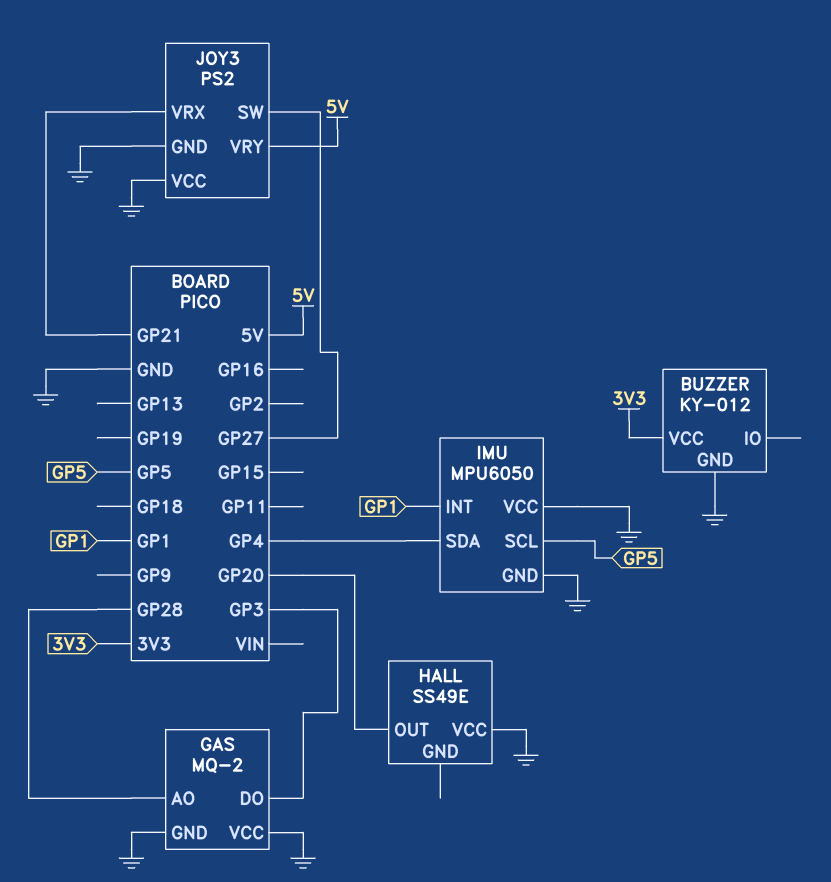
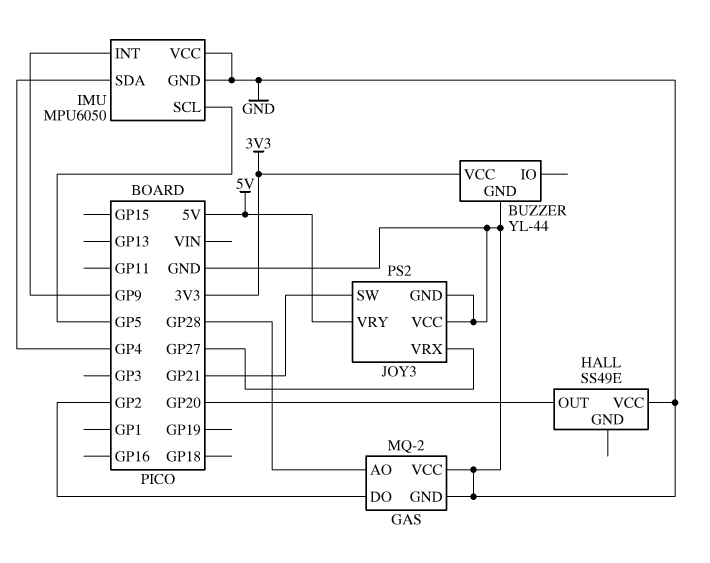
BUZZER: KY-012 -> YL-44
GAS pin DO: GP3 -> GP2
IMU pin INT: GP1 -> GP9
JOY3 pin SW: GP27 -> GP21
JOY3 pin VRX: GP21 -> GP27

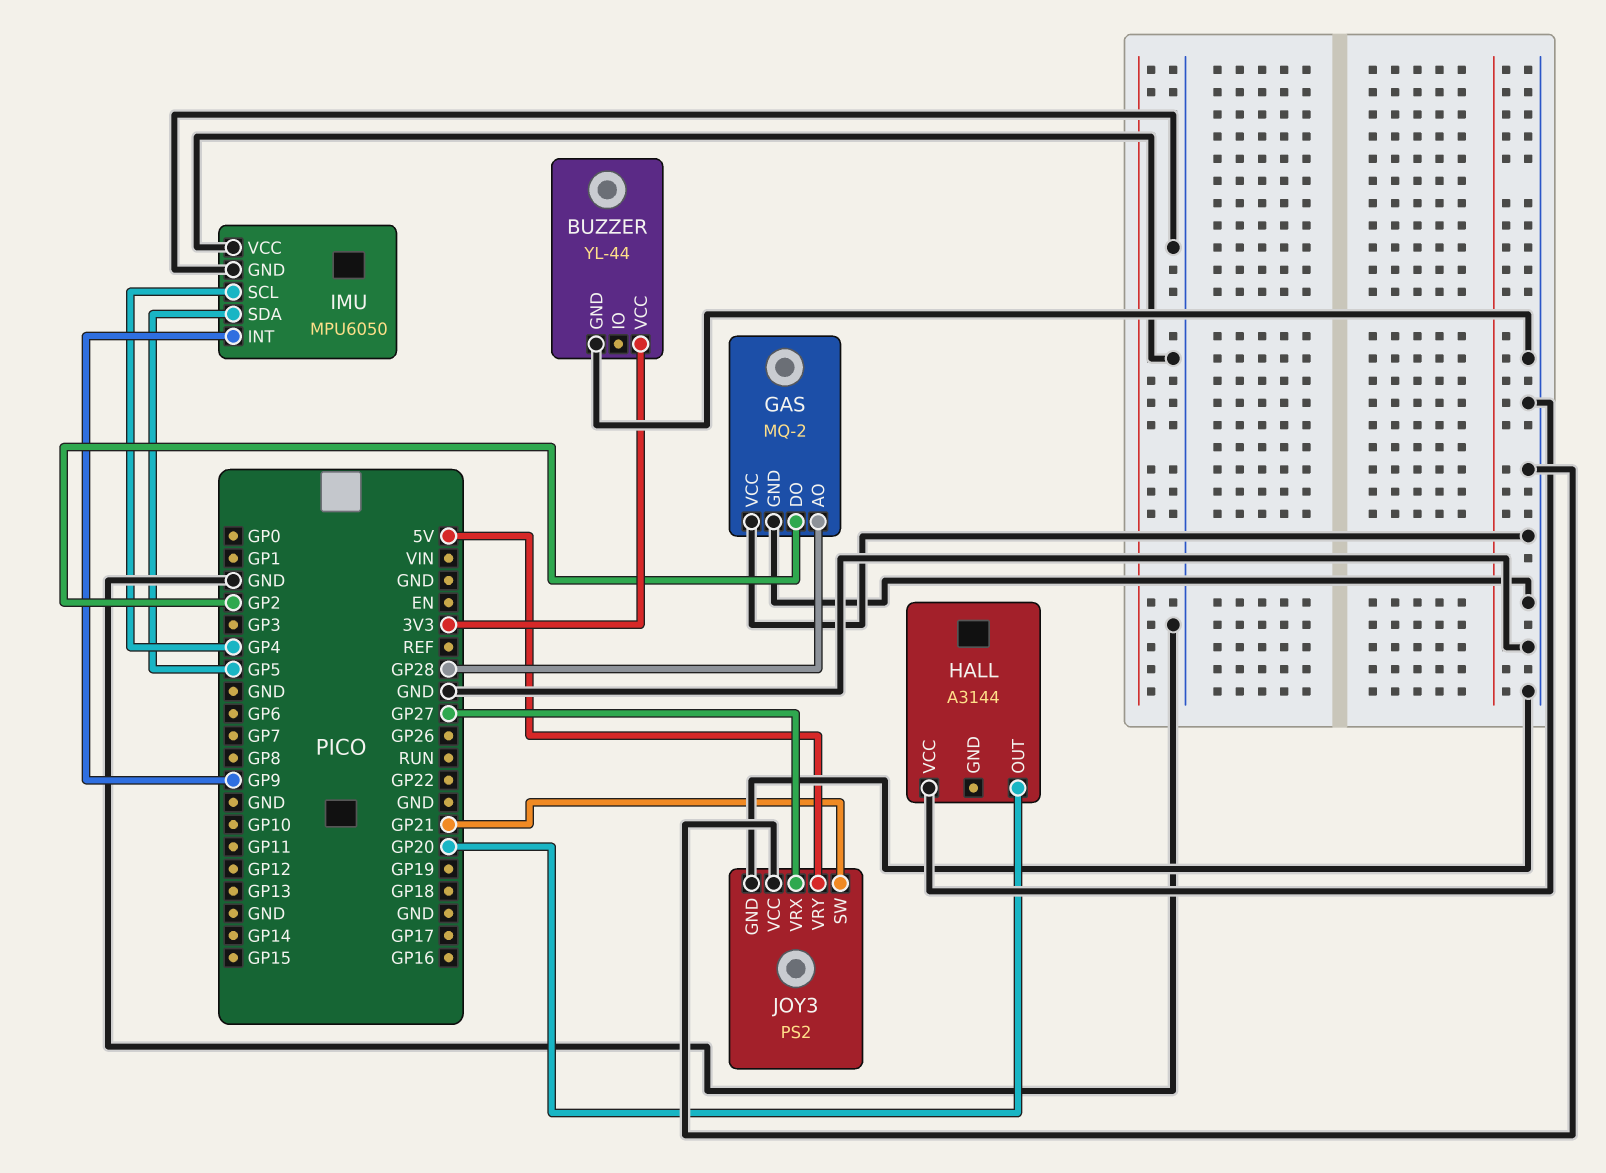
HALL: SS49E -> A3144
IMU pin SCL: GP5 -> GP4
IMU pin SDA: GP4 -> GP5

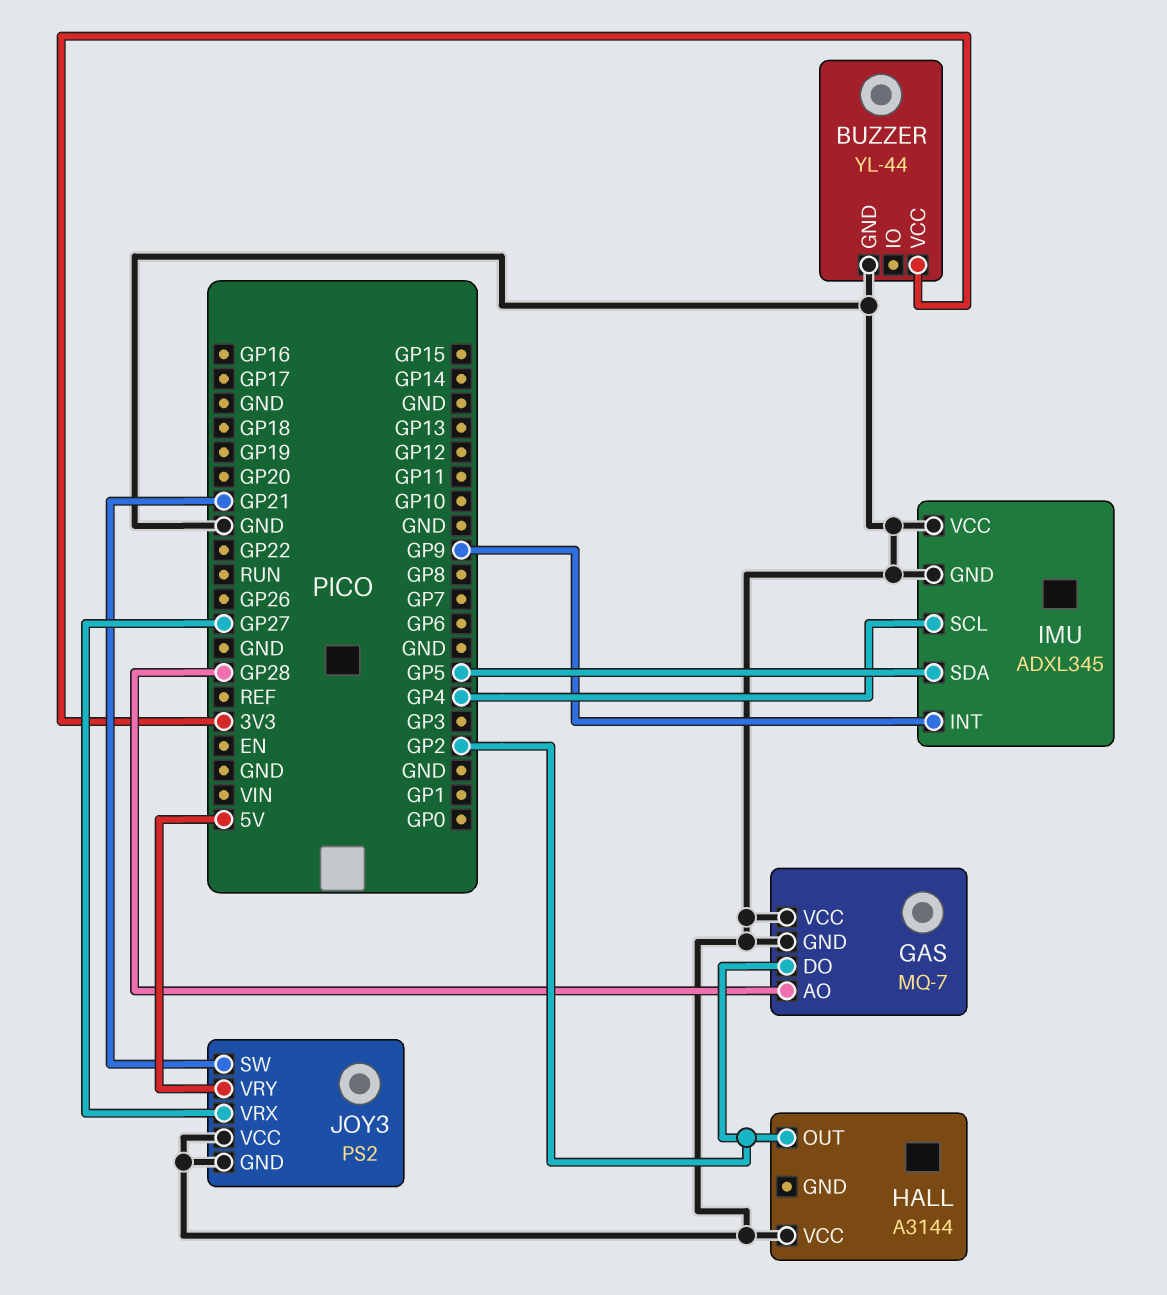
GAS: MQ-2 -> MQ-7
HALL pin OUT: GP20 -> GP2
IMU: MPU6050 -> ADXL345

